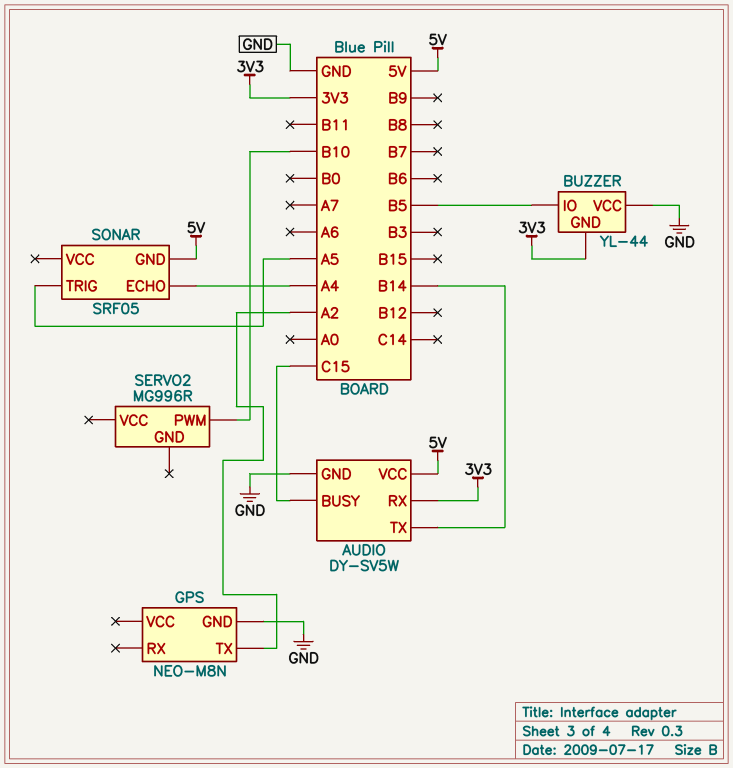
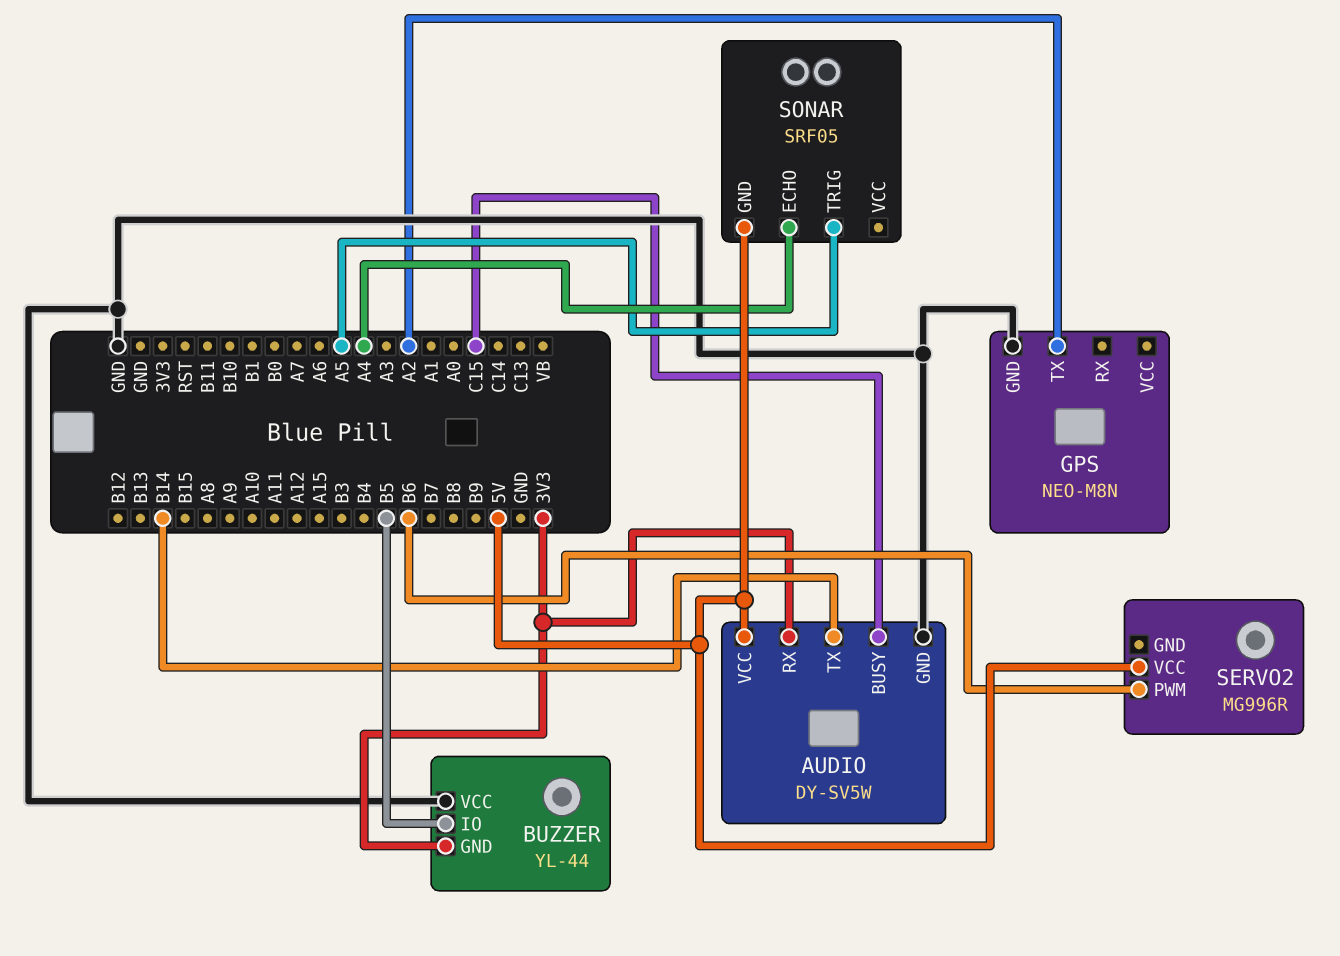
SERVO2 pin PWM: B10 -> B6
SERVO2 pin VCC: none -> 5V

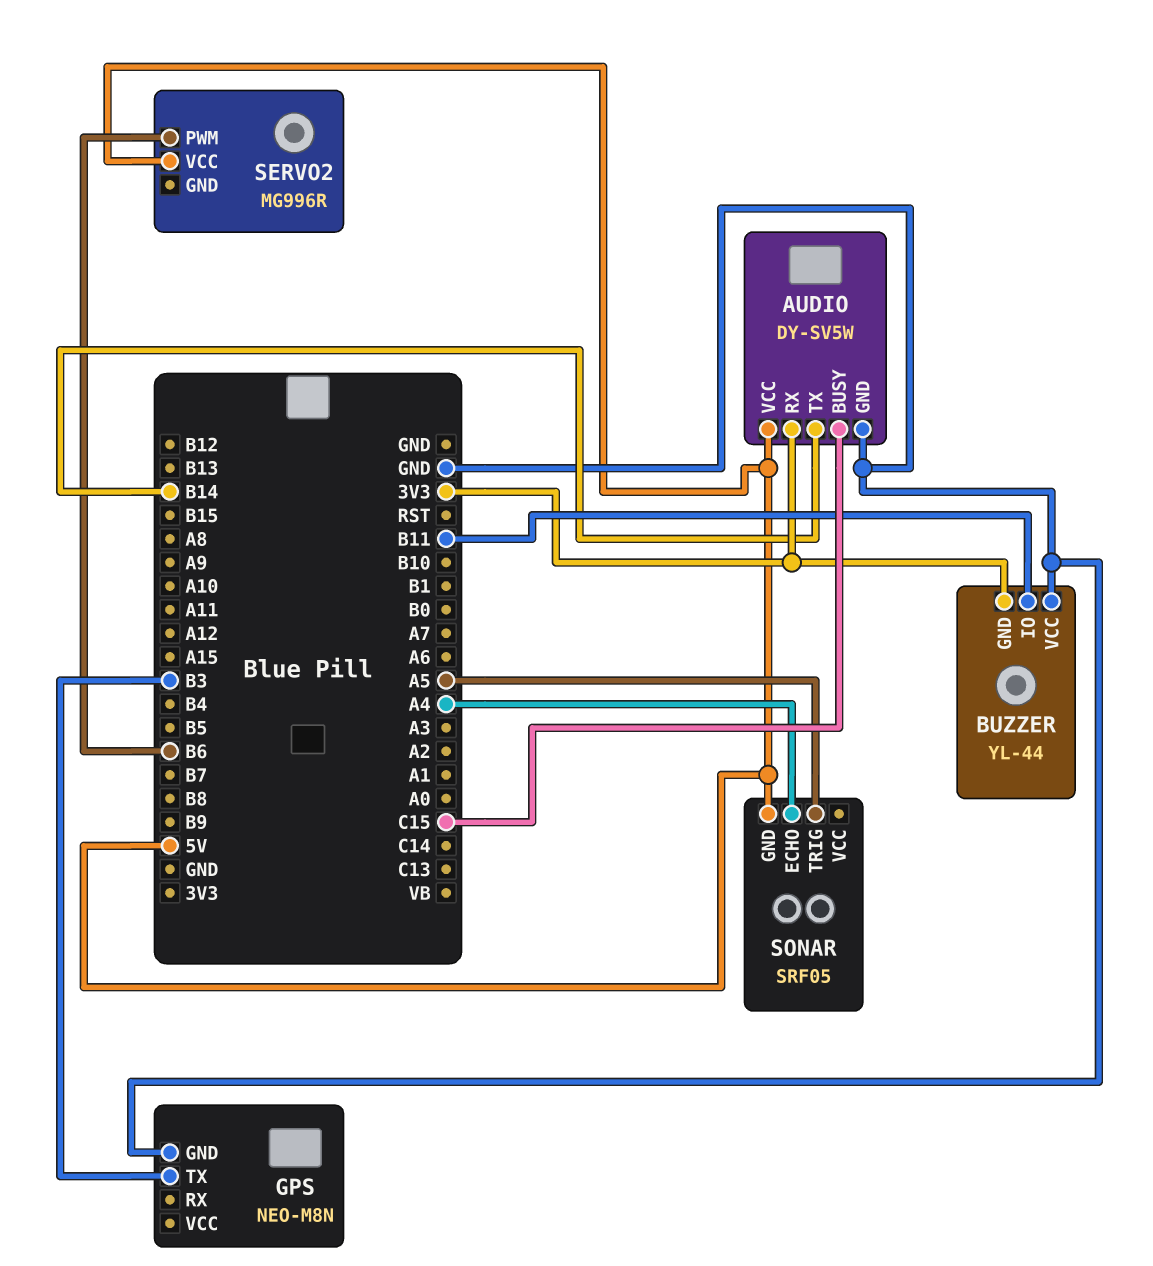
BUZZER pin IO: B5 -> B11
GPS pin TX: A2 -> B3

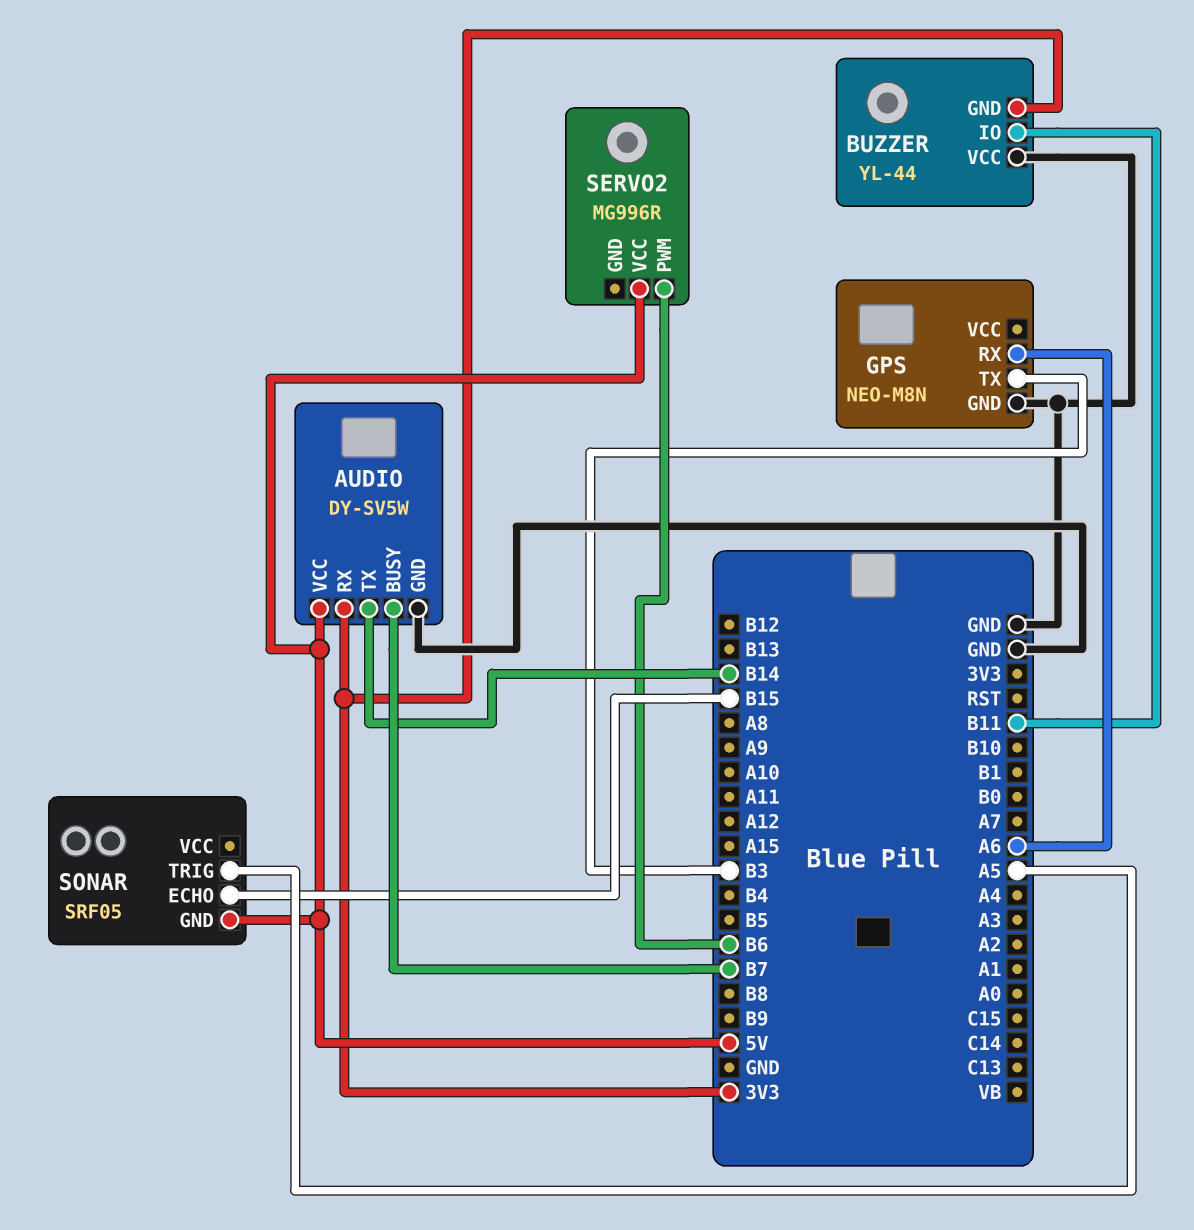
AUDIO pin BUSY: C15 -> B7
GPS pin RX: none -> A6
SONAR pin ECHO: A4 -> B15

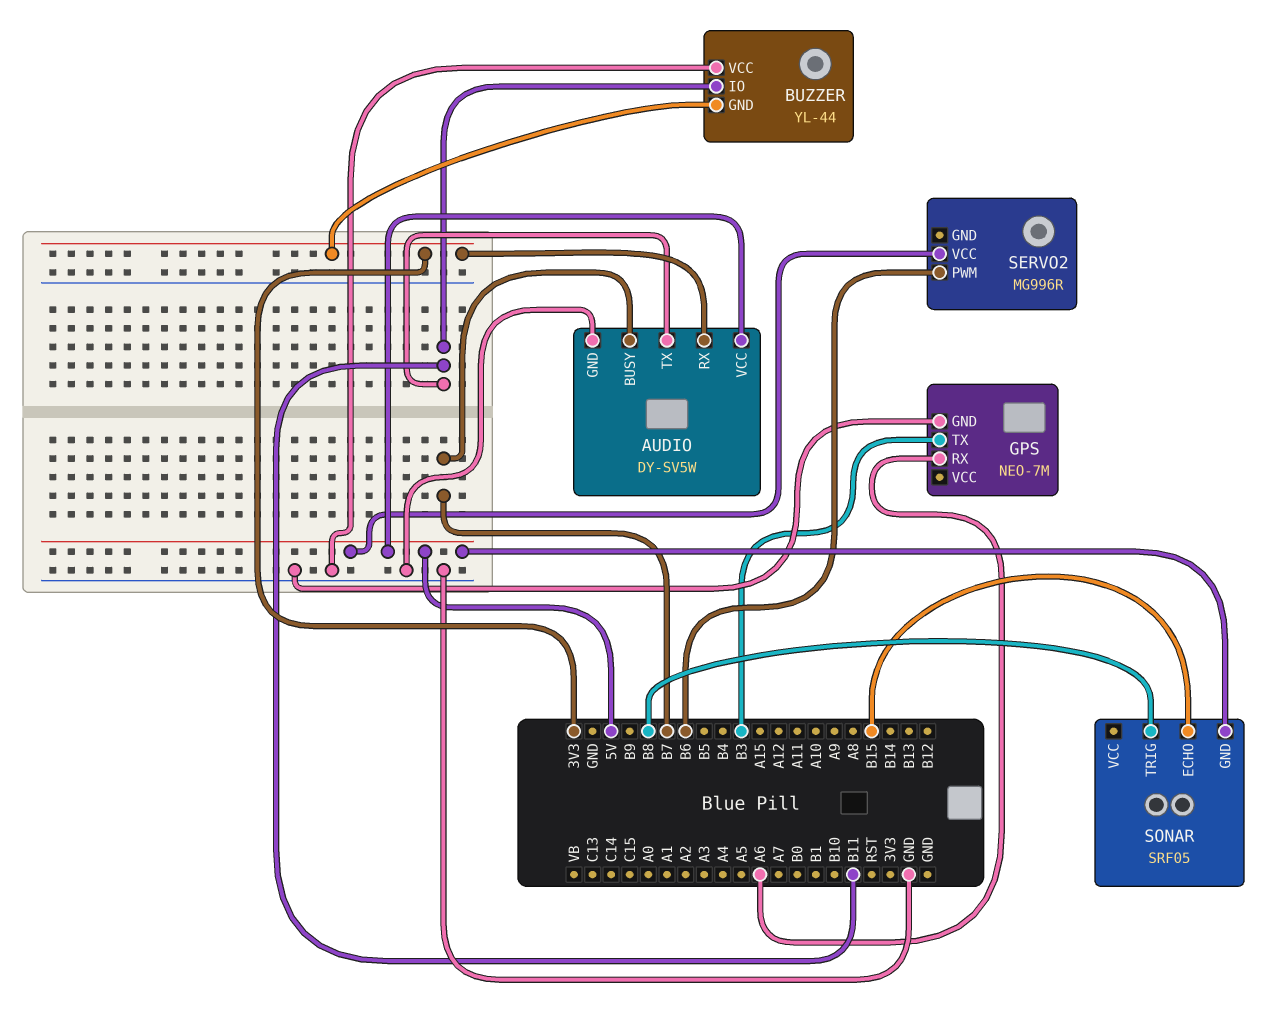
AUDIO pin TX: B14 -> B11
GPS: NEO-M8N -> NEO-7M
SONAR pin TRIG: A5 -> B8

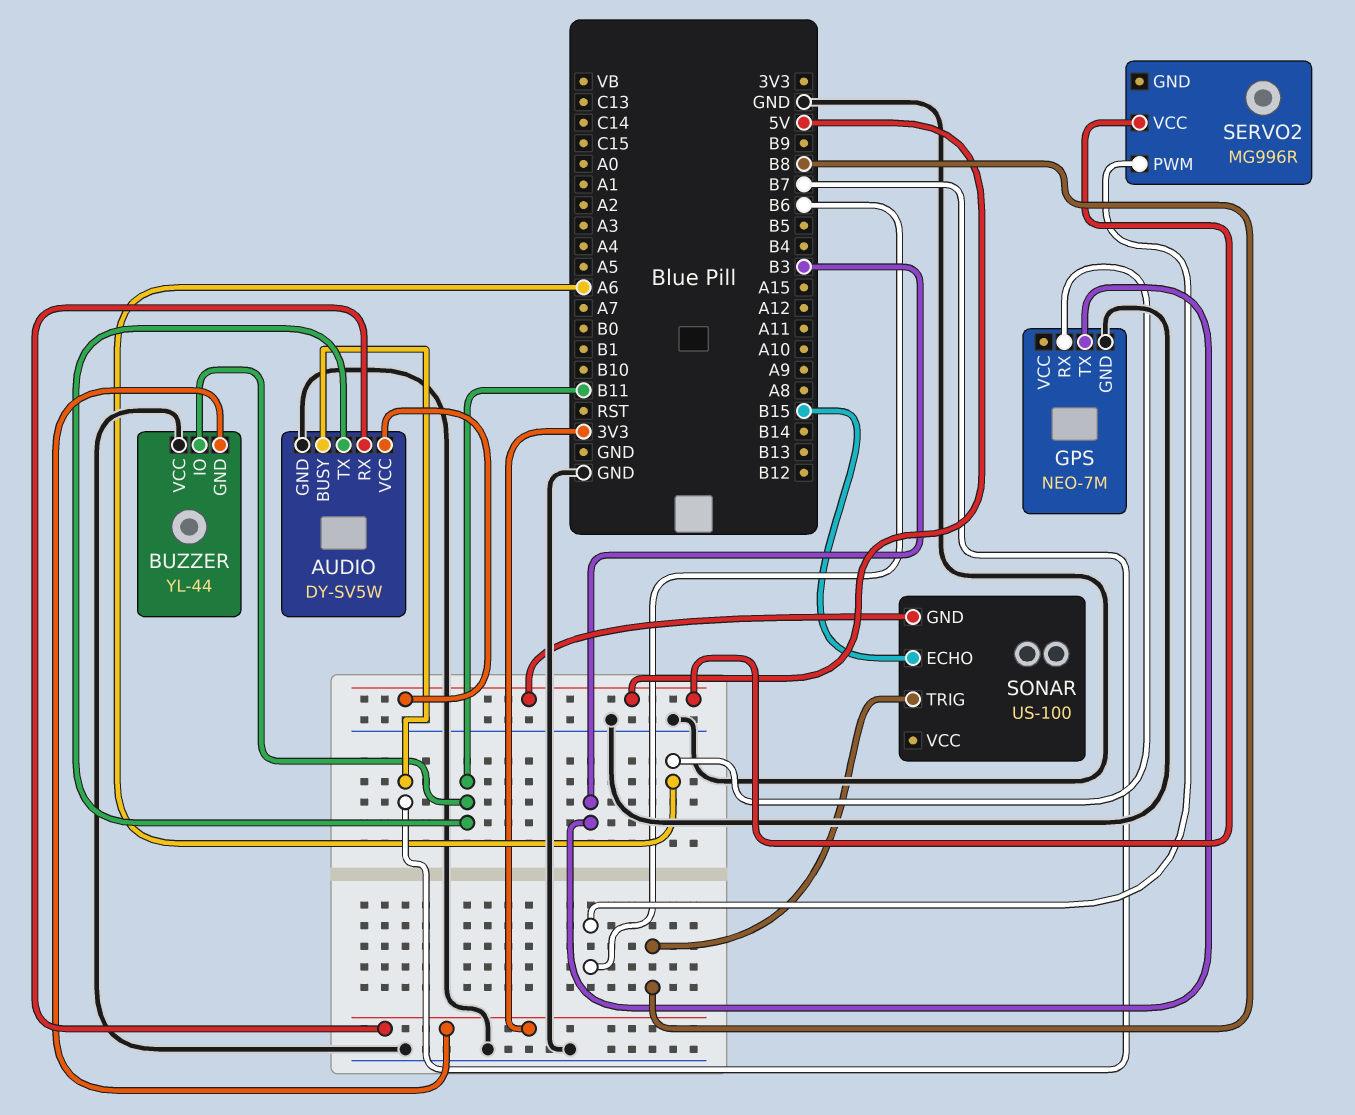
SONAR: SRF05 -> US-100

